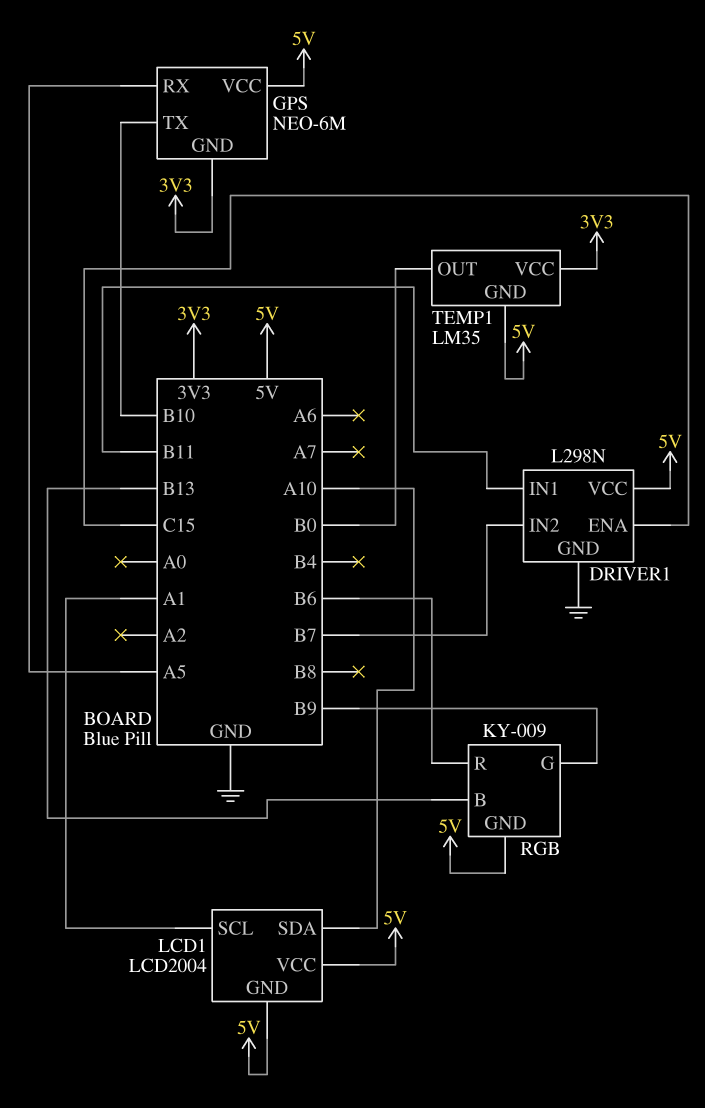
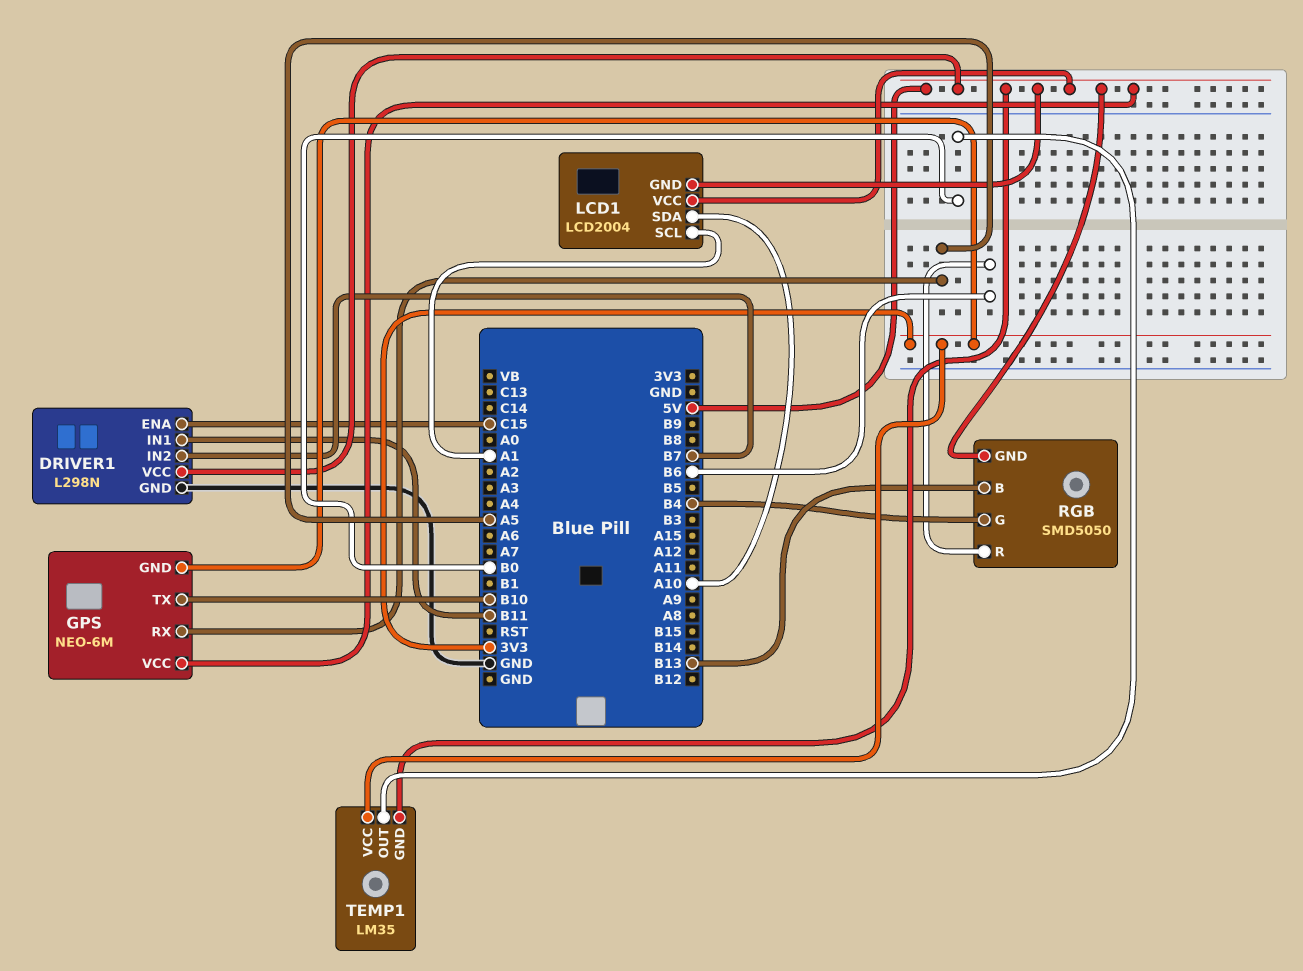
RGB: KY-009 -> SMD5050
RGB pin G: B9 -> B4

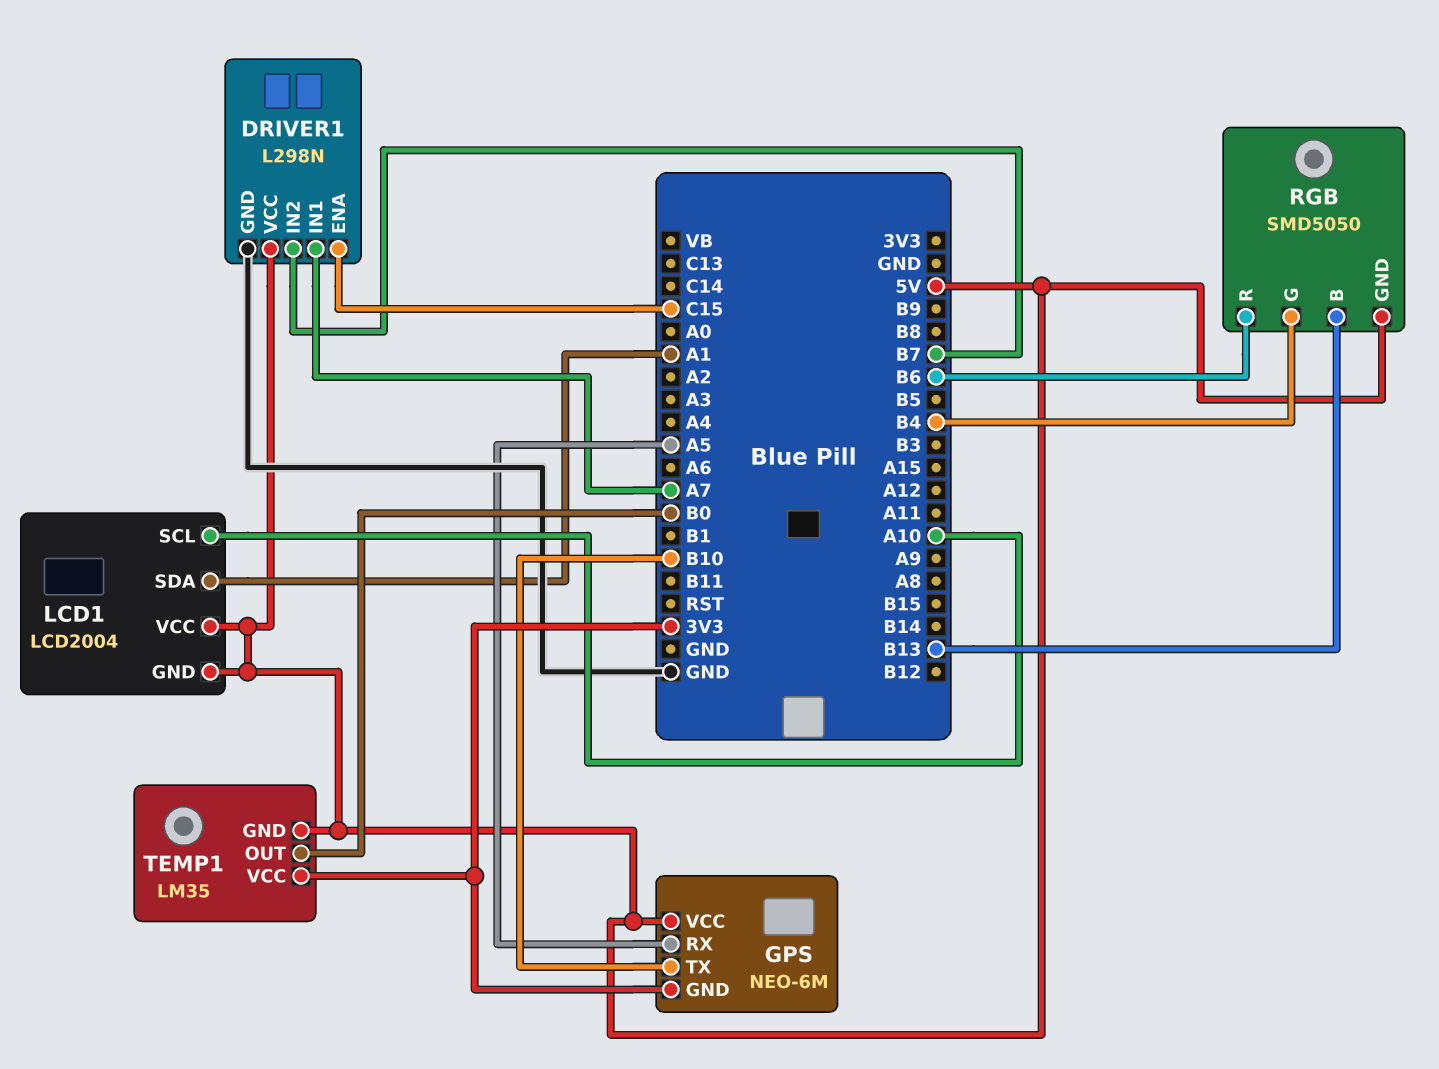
DRIVER1 pin IN1: B11 -> A7
LCD1 pin SCL: A1 -> A10
LCD1 pin SDA: A10 -> A1

